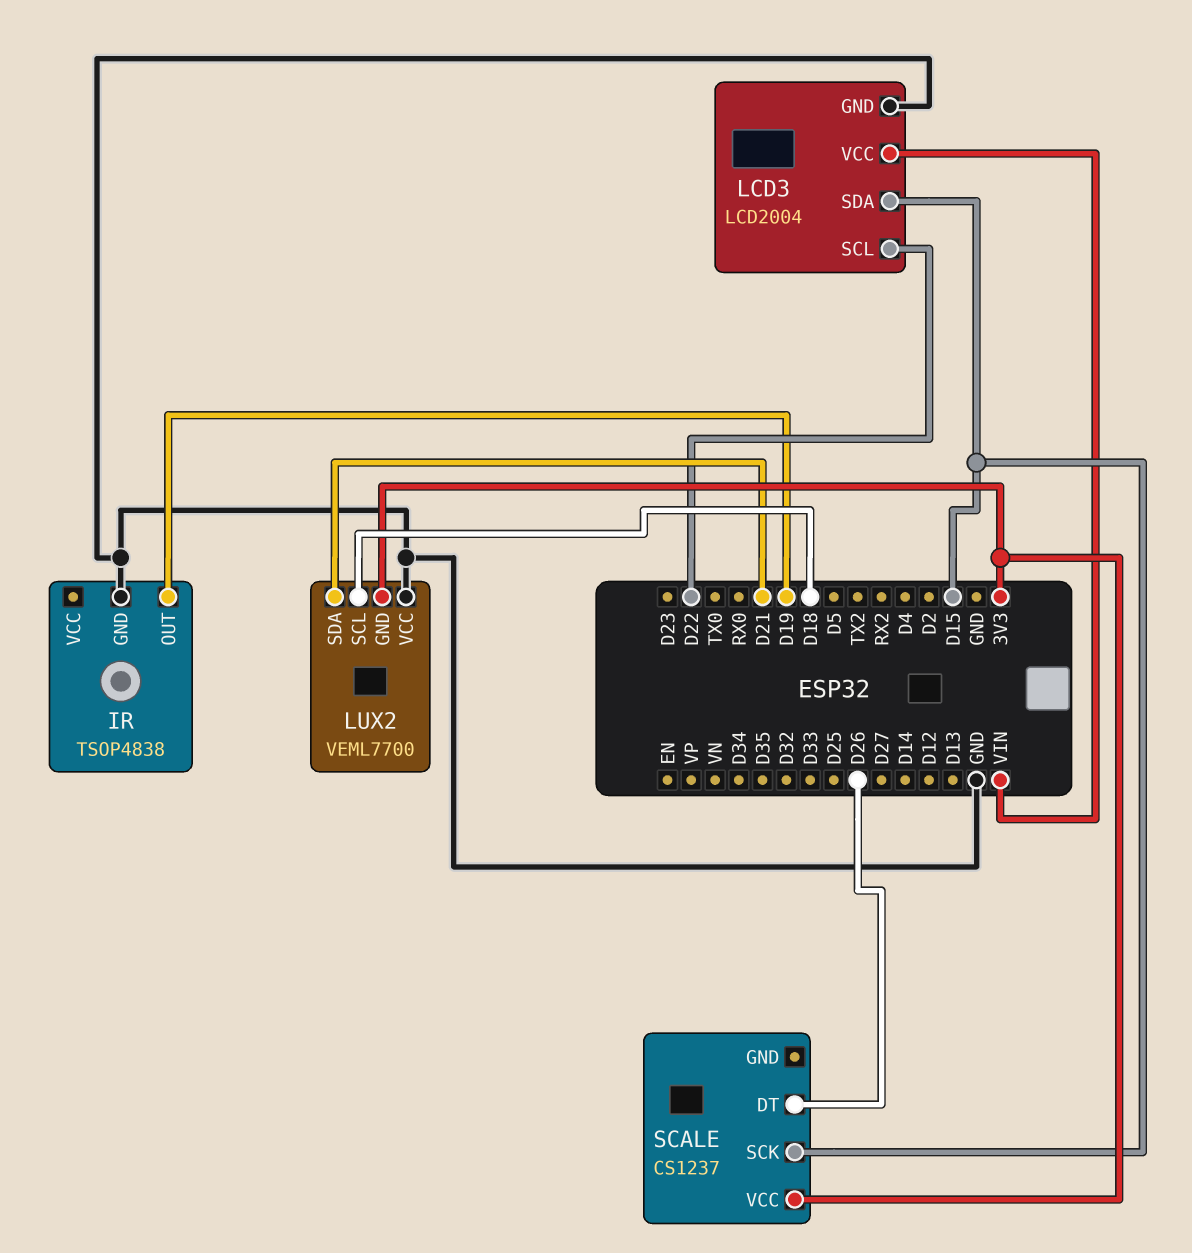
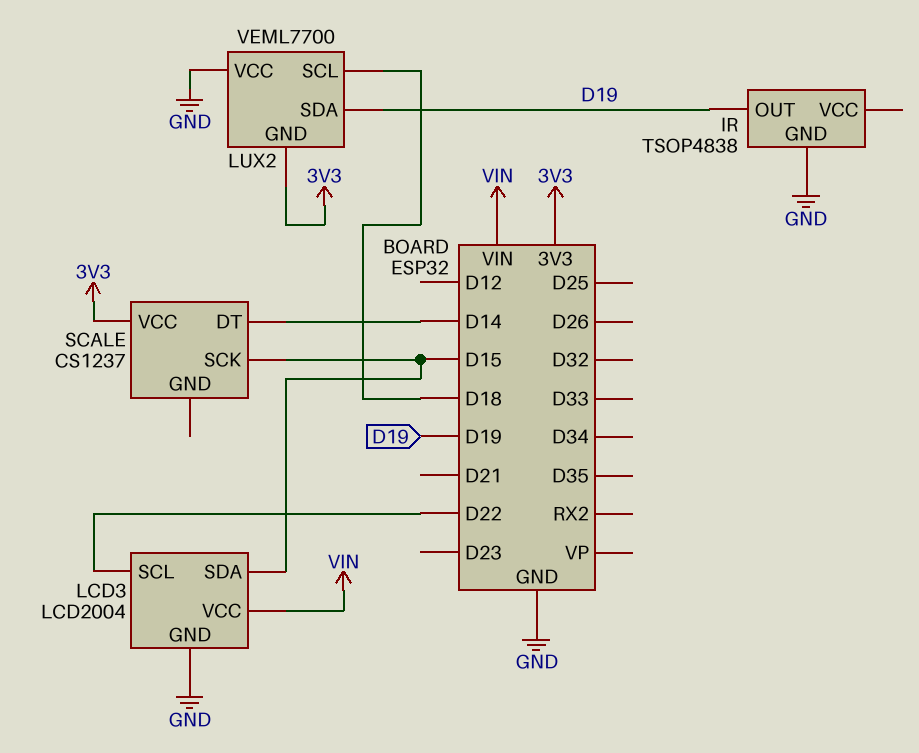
LUX2 pin SDA: D21 -> D19
SCALE pin DT: D26 -> D14

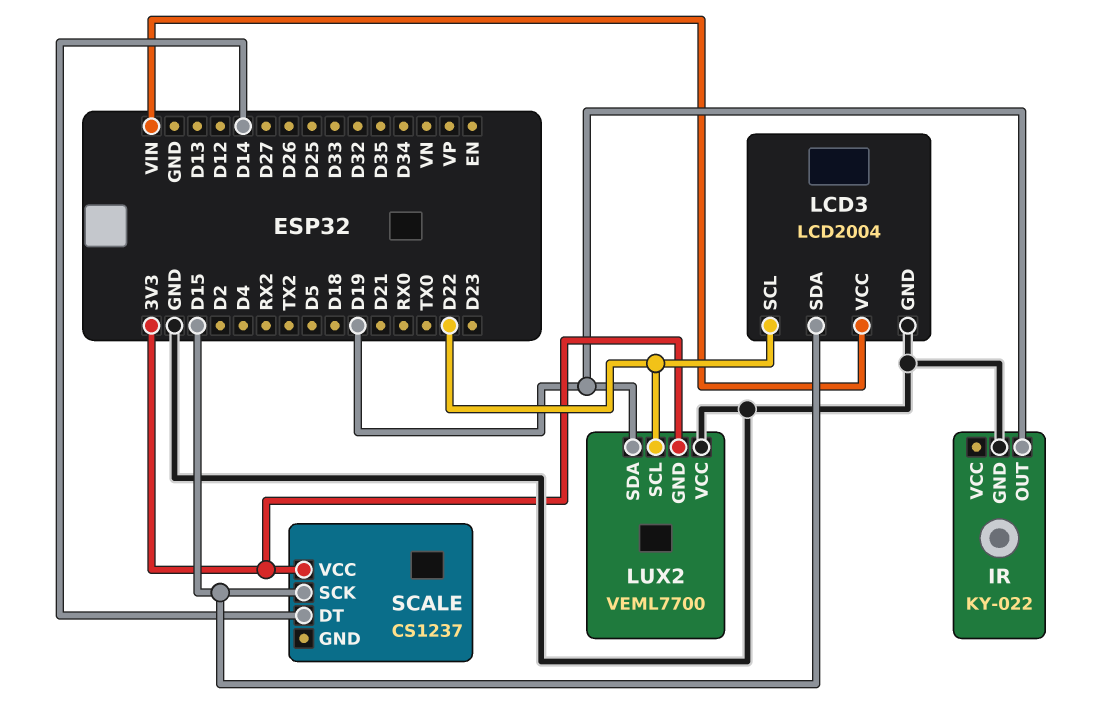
IR: TSOP4838 -> KY-022
LUX2 pin SCL: D18 -> D22

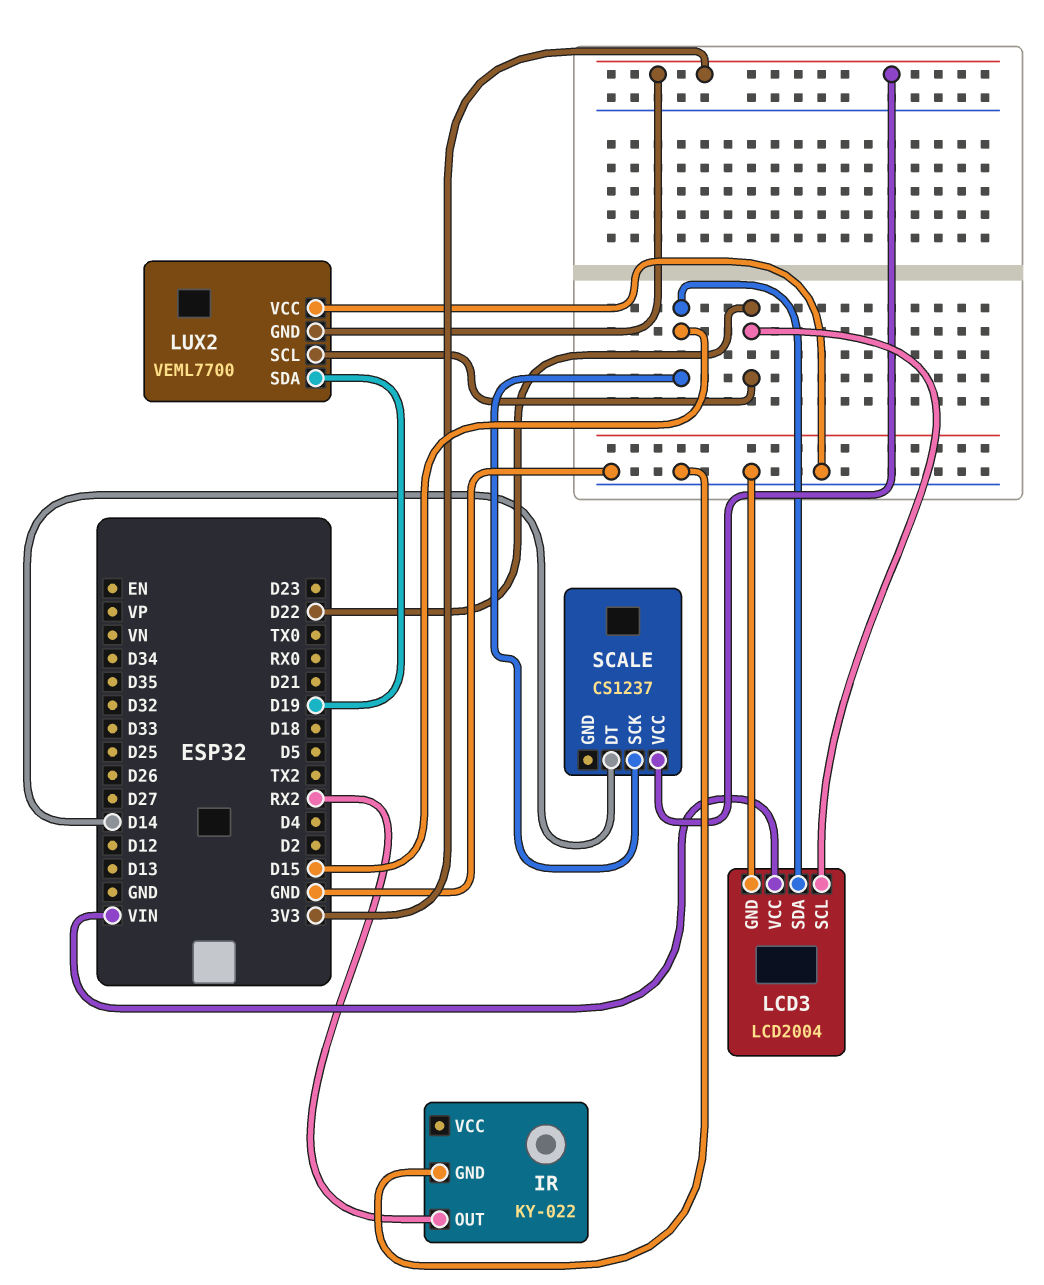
IR pin OUT: D19 -> RX2

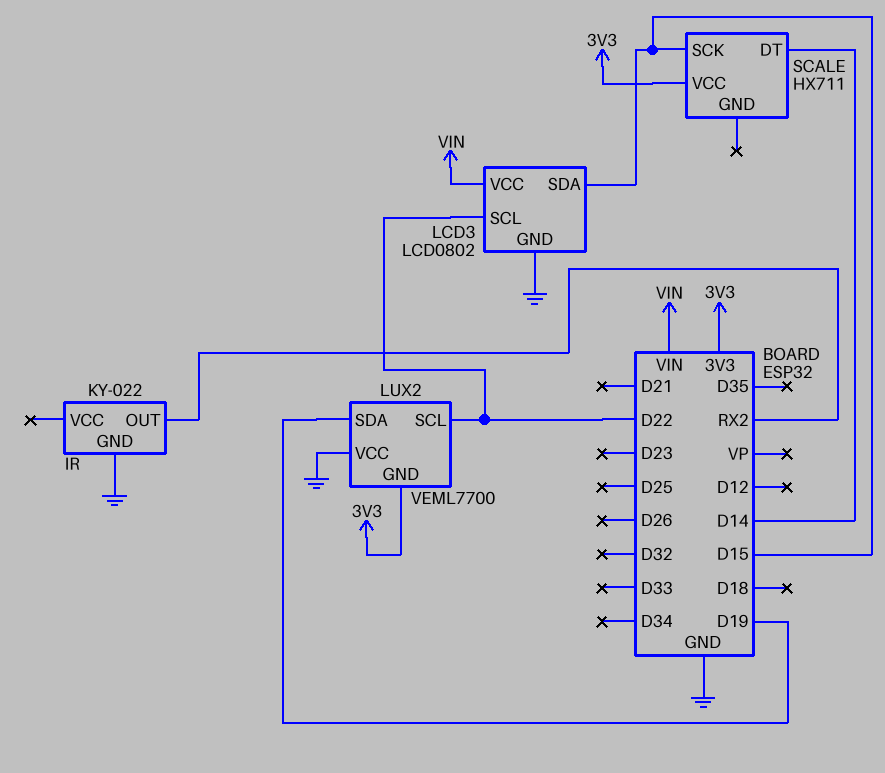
LCD3: LCD2004 -> LCD0802
SCALE: CS1237 -> HX711

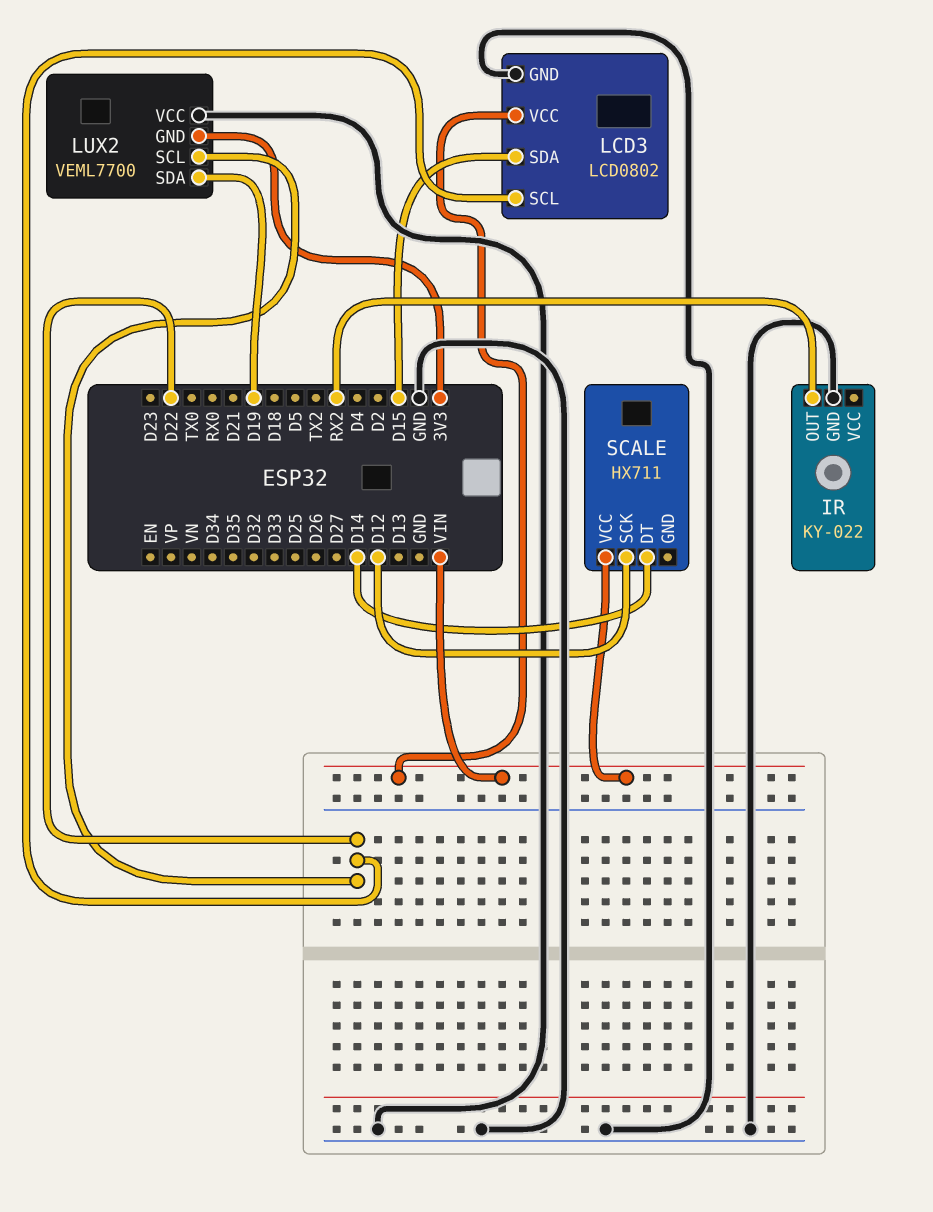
SCALE pin SCK: D15 -> D12
SCALE pin VCC: 3V3 -> VIN

